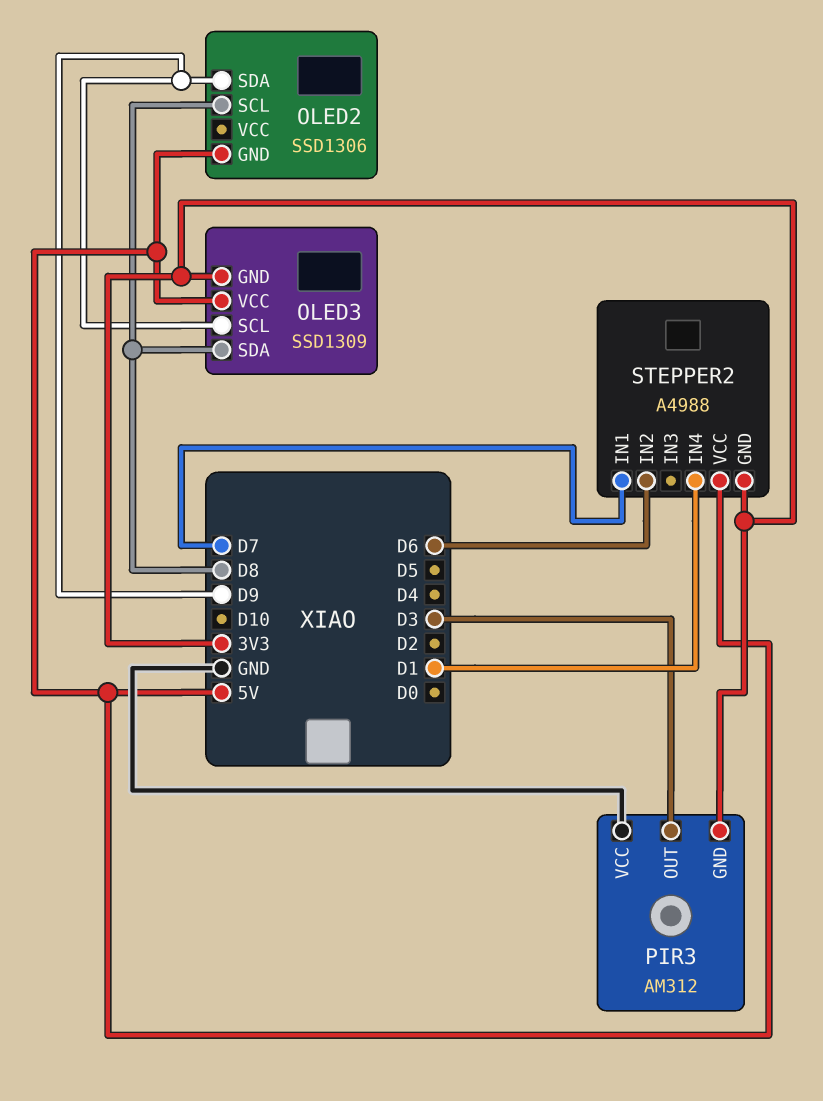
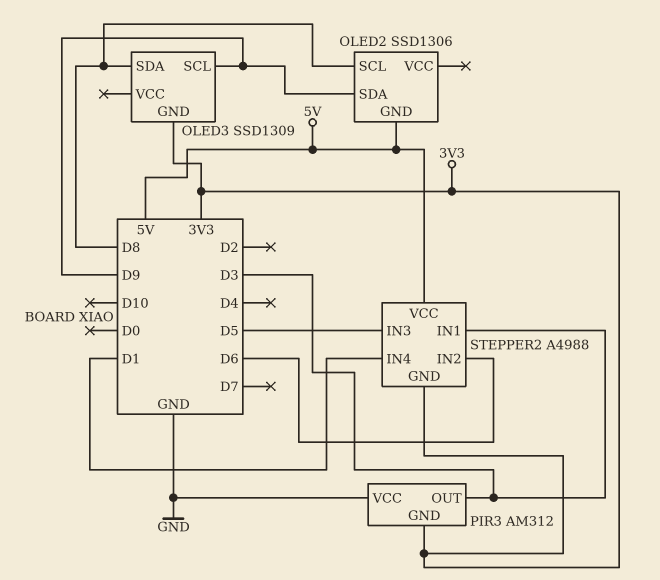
OLED3 pin VCC: 5V -> none
STEPPER2 pin IN1: D7 -> D3
STEPPER2 pin IN3: none -> D5

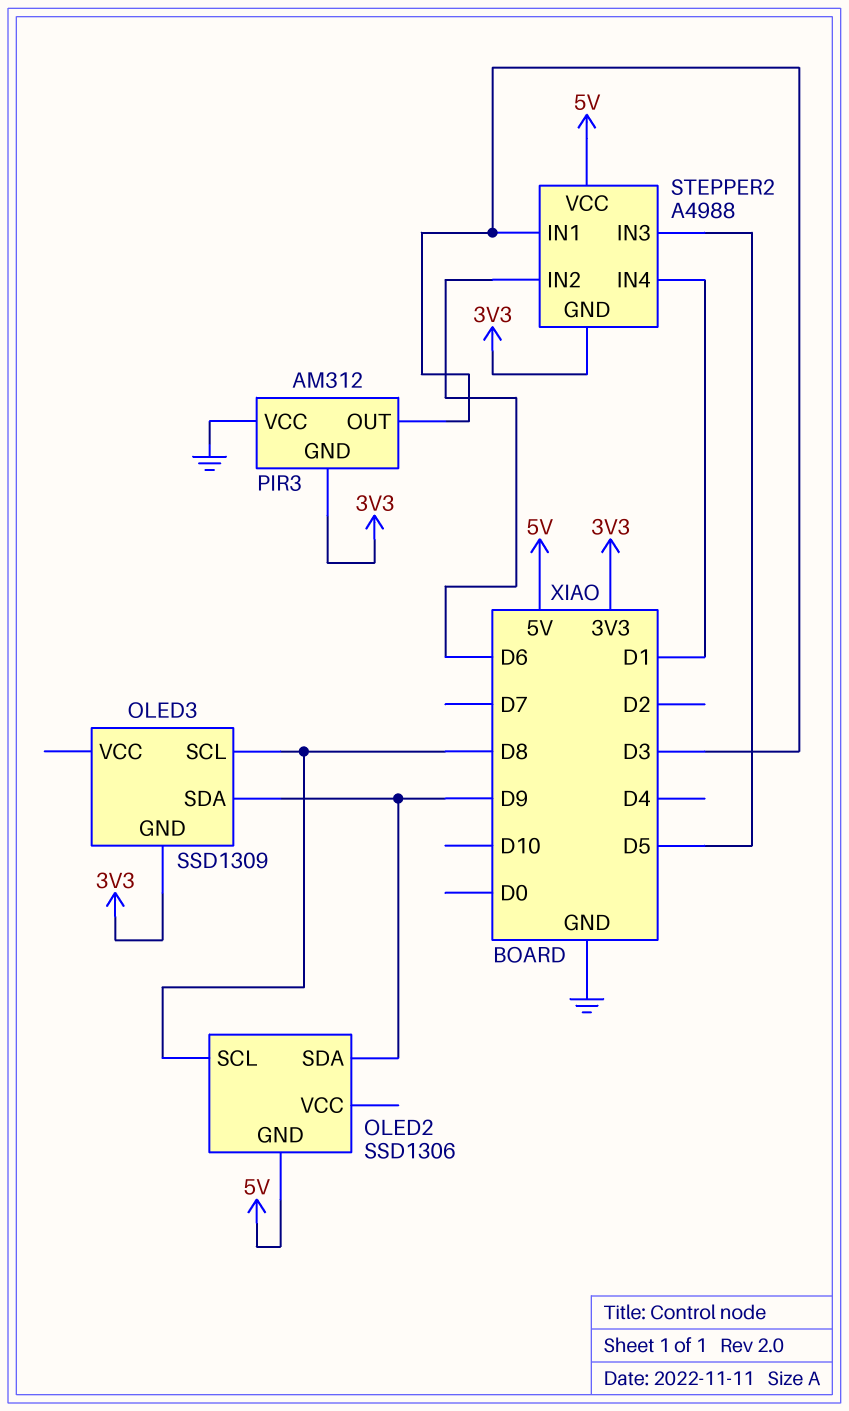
OLED3 pin SCL: D9 -> D8
OLED3 pin SDA: D8 -> D9

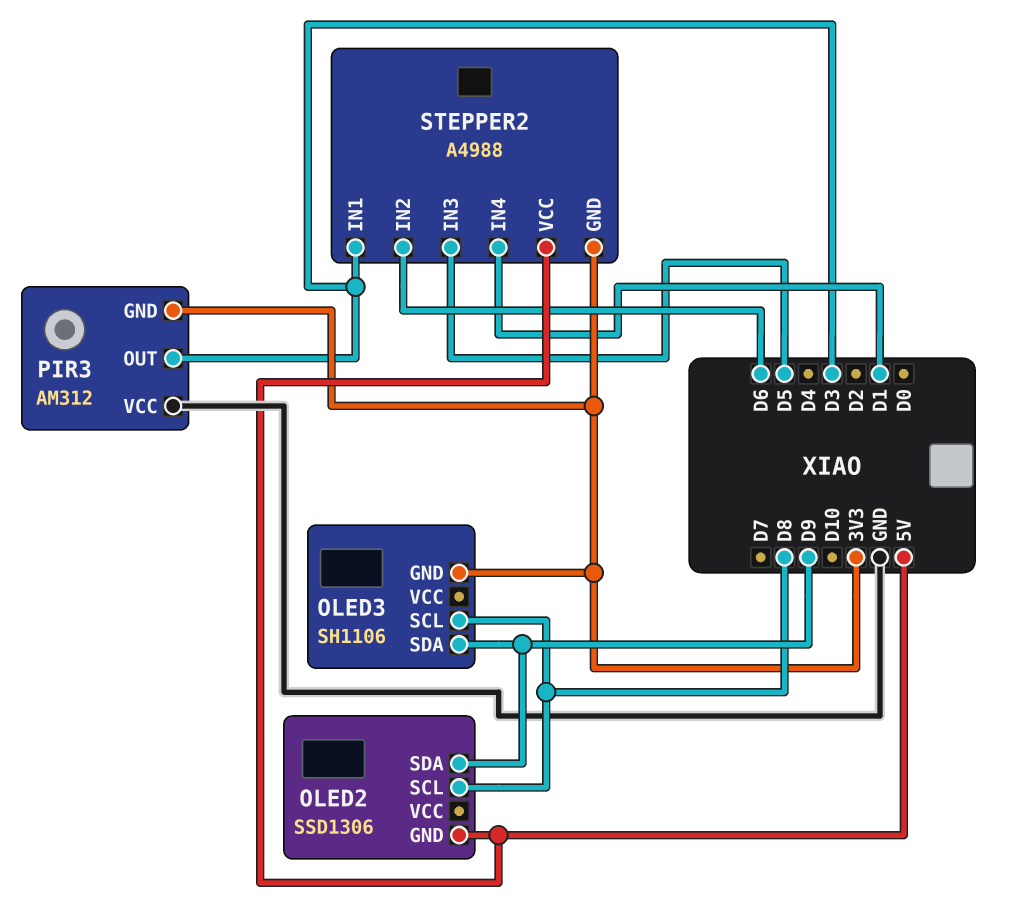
OLED3: SSD1309 -> SH1106

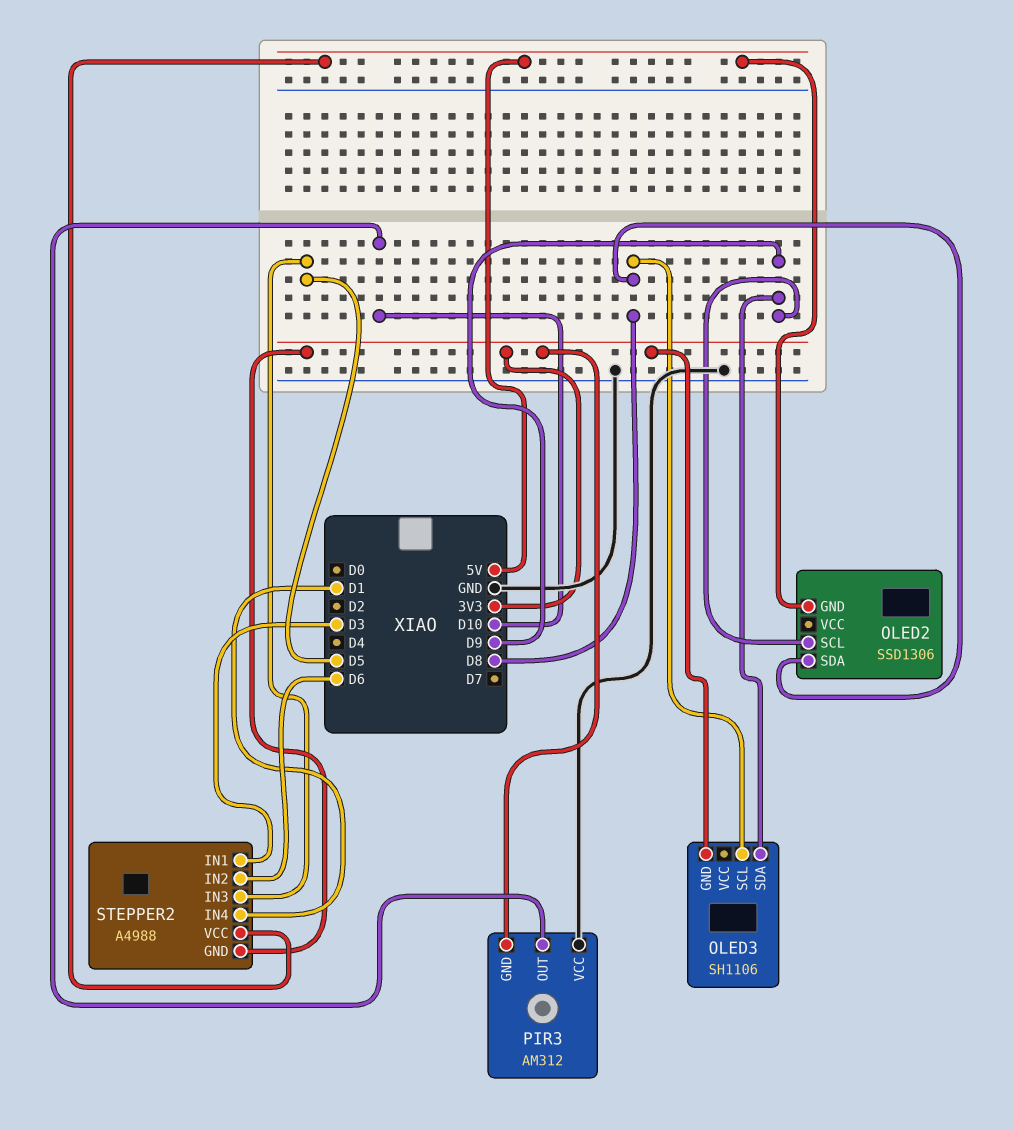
OLED2 pin SCL: D8 -> D9
OLED2 pin SDA: D9 -> D8
PIR3 pin OUT: D3 -> D10

